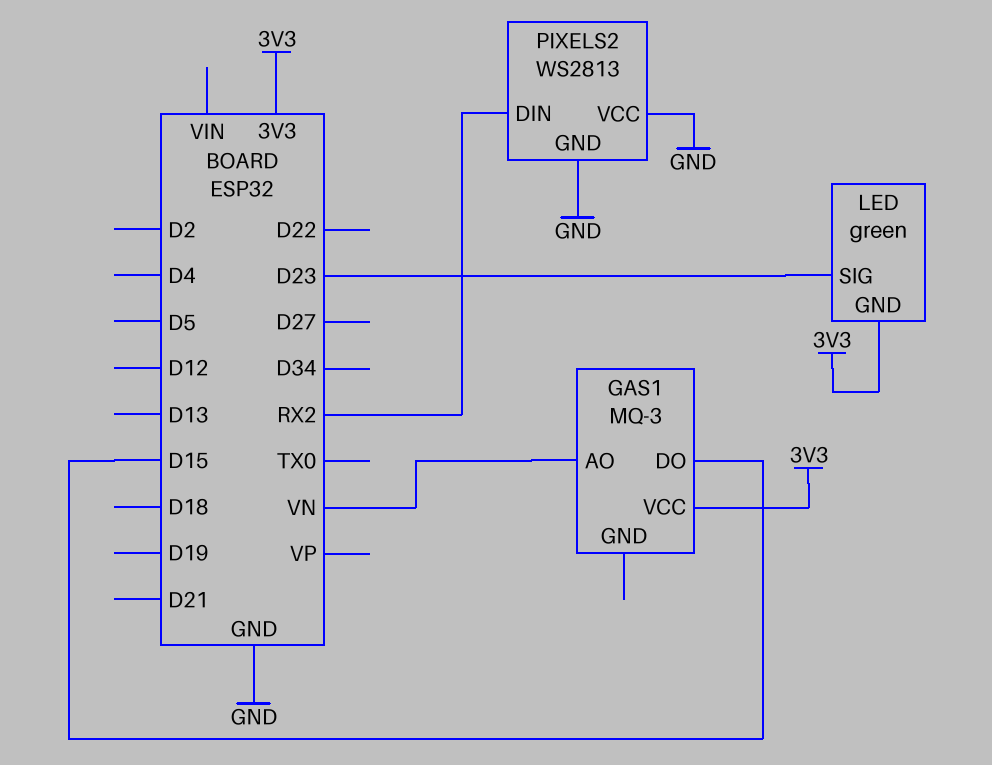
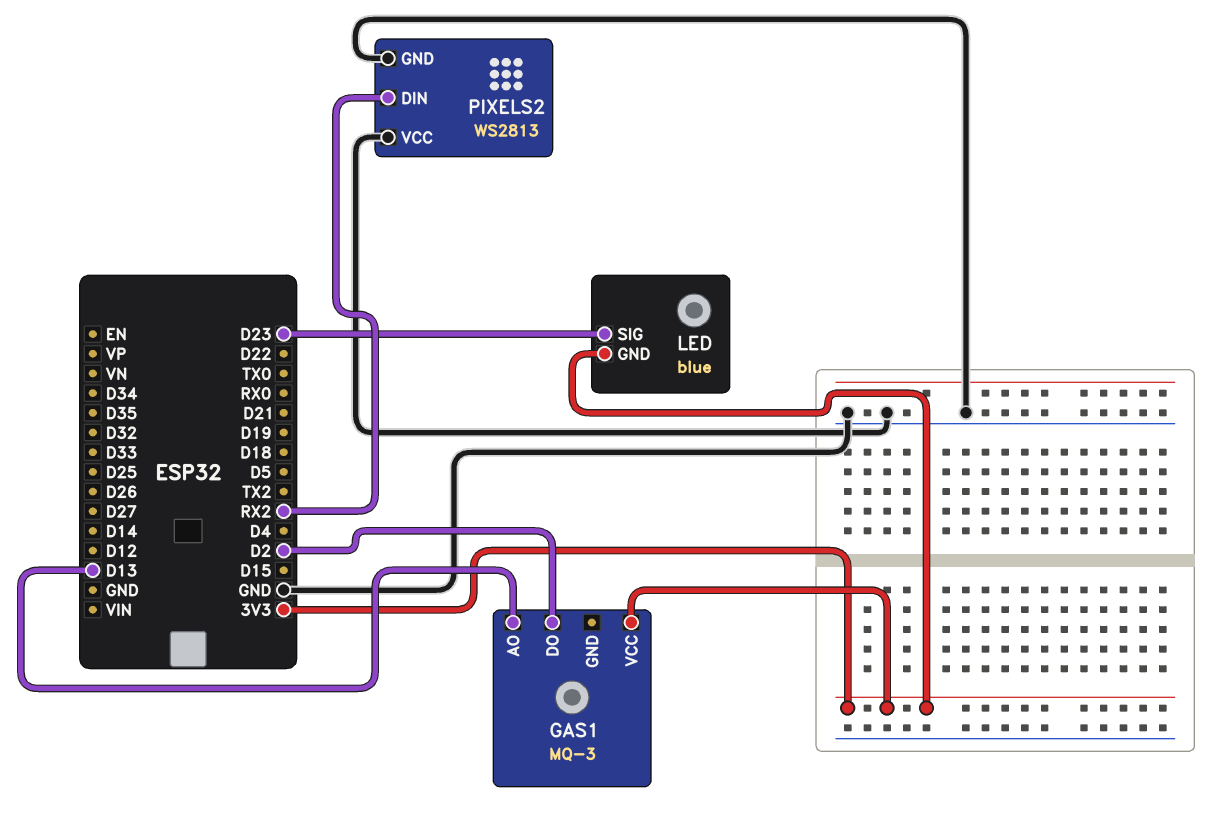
GAS1 pin AO: VN -> D13
GAS1 pin DO: D15 -> D2
LED: green -> blue

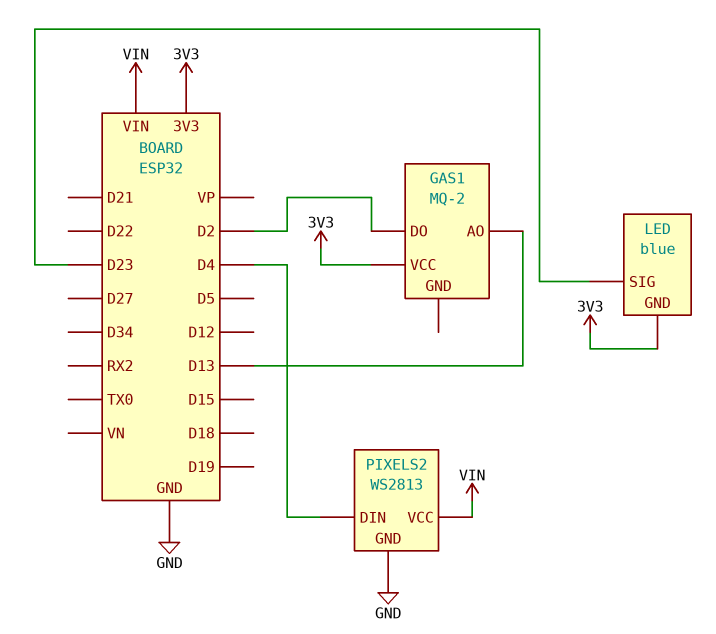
GAS1: MQ-3 -> MQ-2
PIXELS2 pin DIN: RX2 -> D4
PIXELS2 pin VCC: GND -> VIN

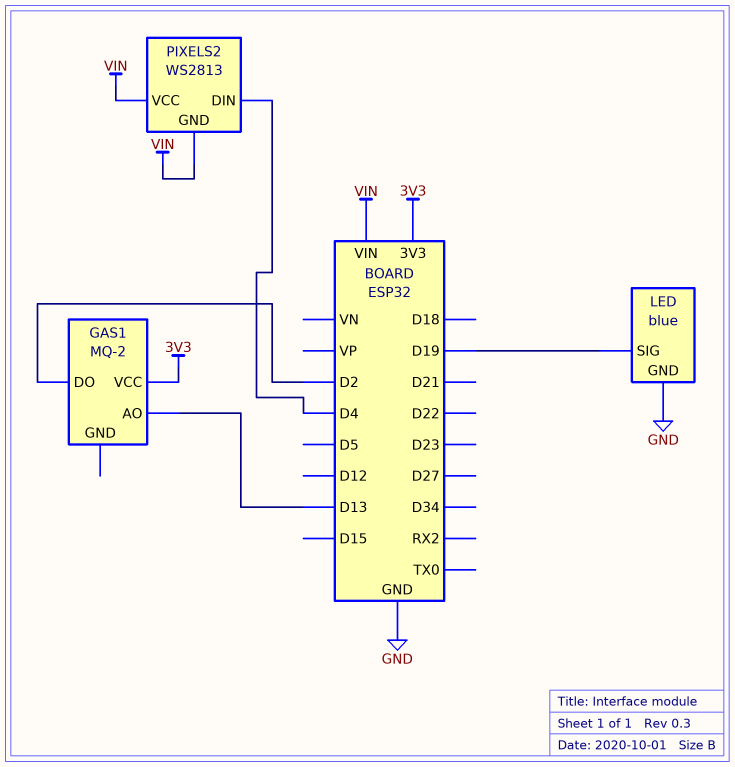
LED pin GND: 3V3 -> GND
LED pin SIG: D23 -> D19
PIXELS2 pin GND: GND -> VIN

